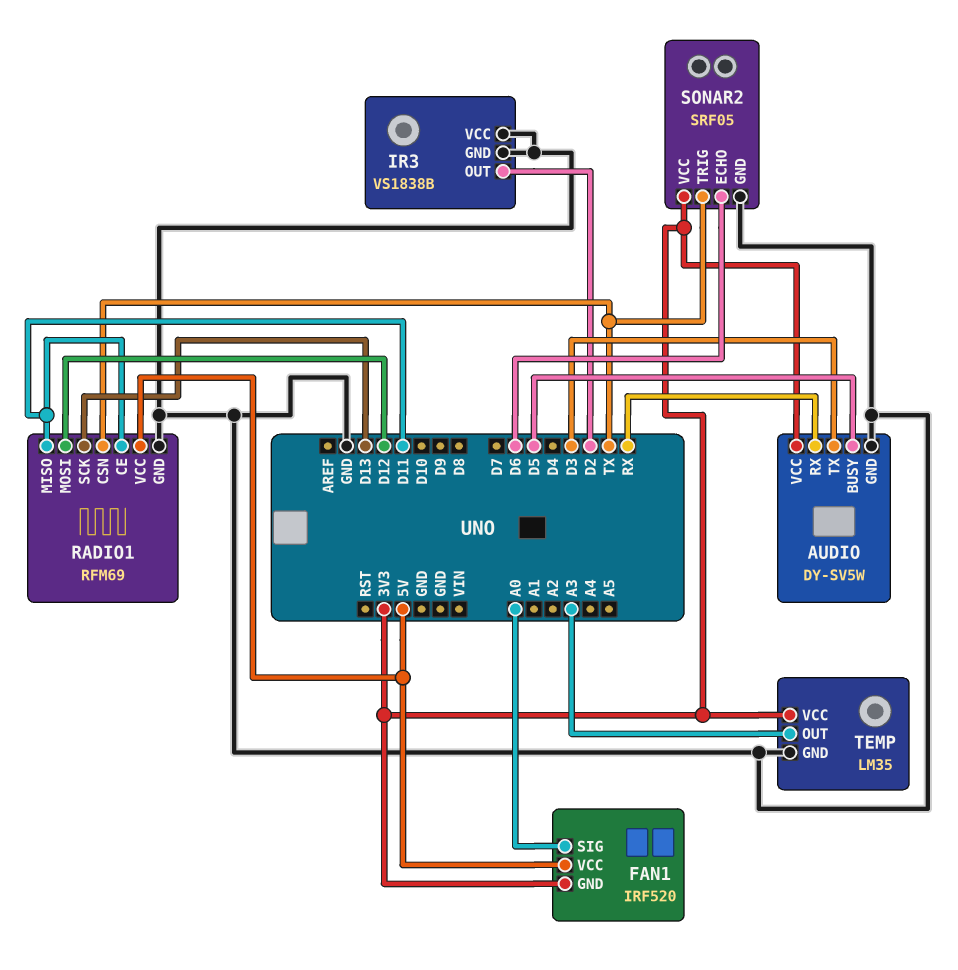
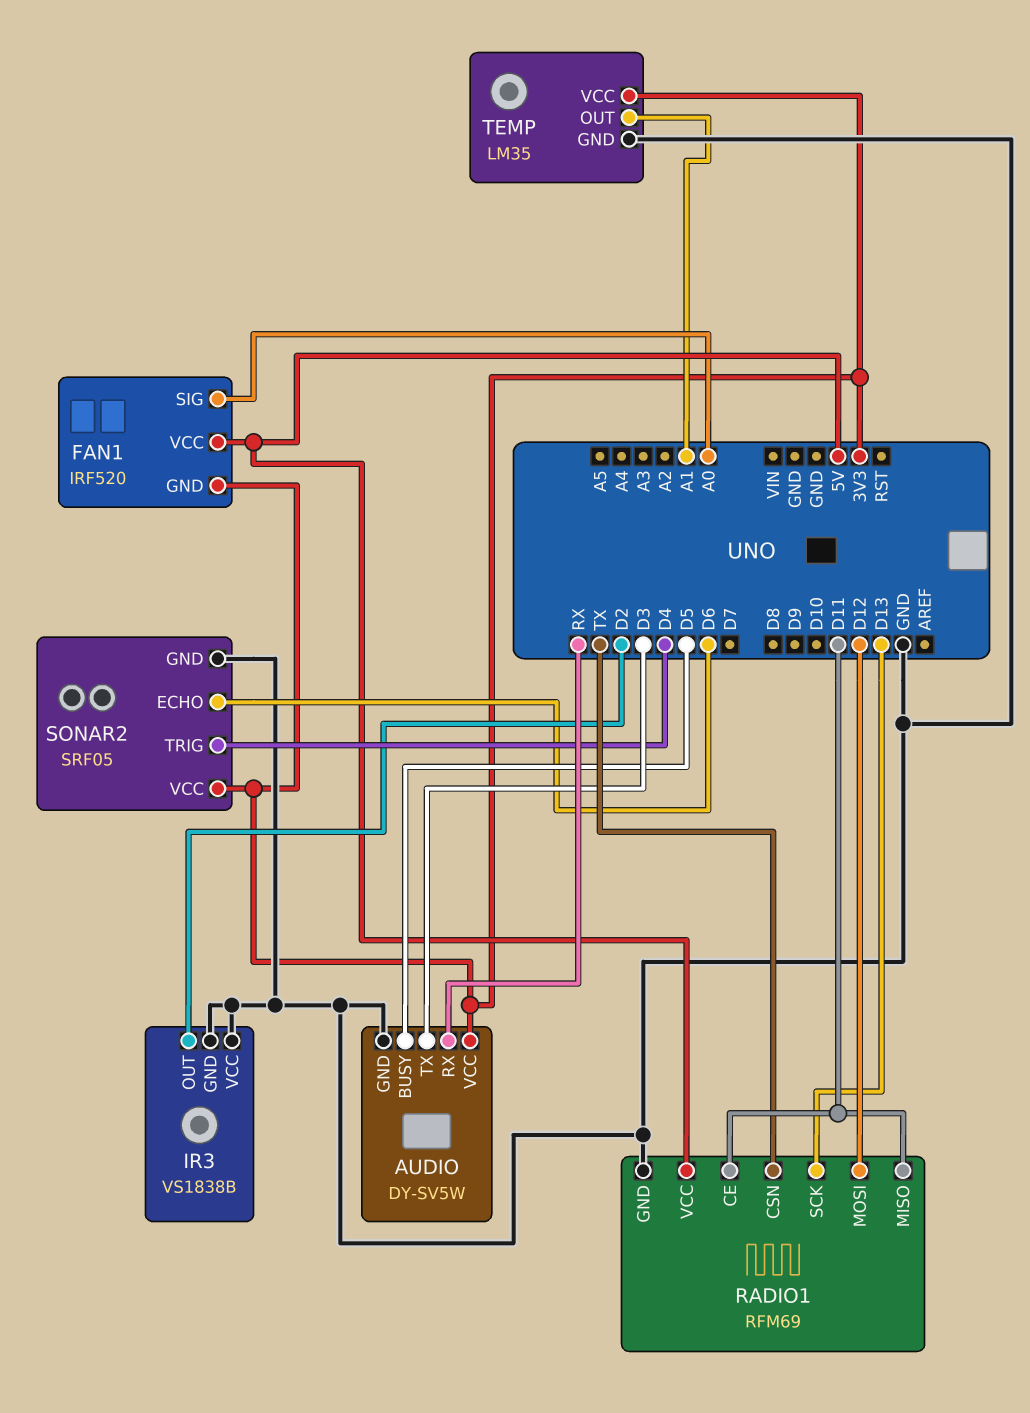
SONAR2 pin TRIG: TX -> D4
TEMP pin OUT: A3 -> A1

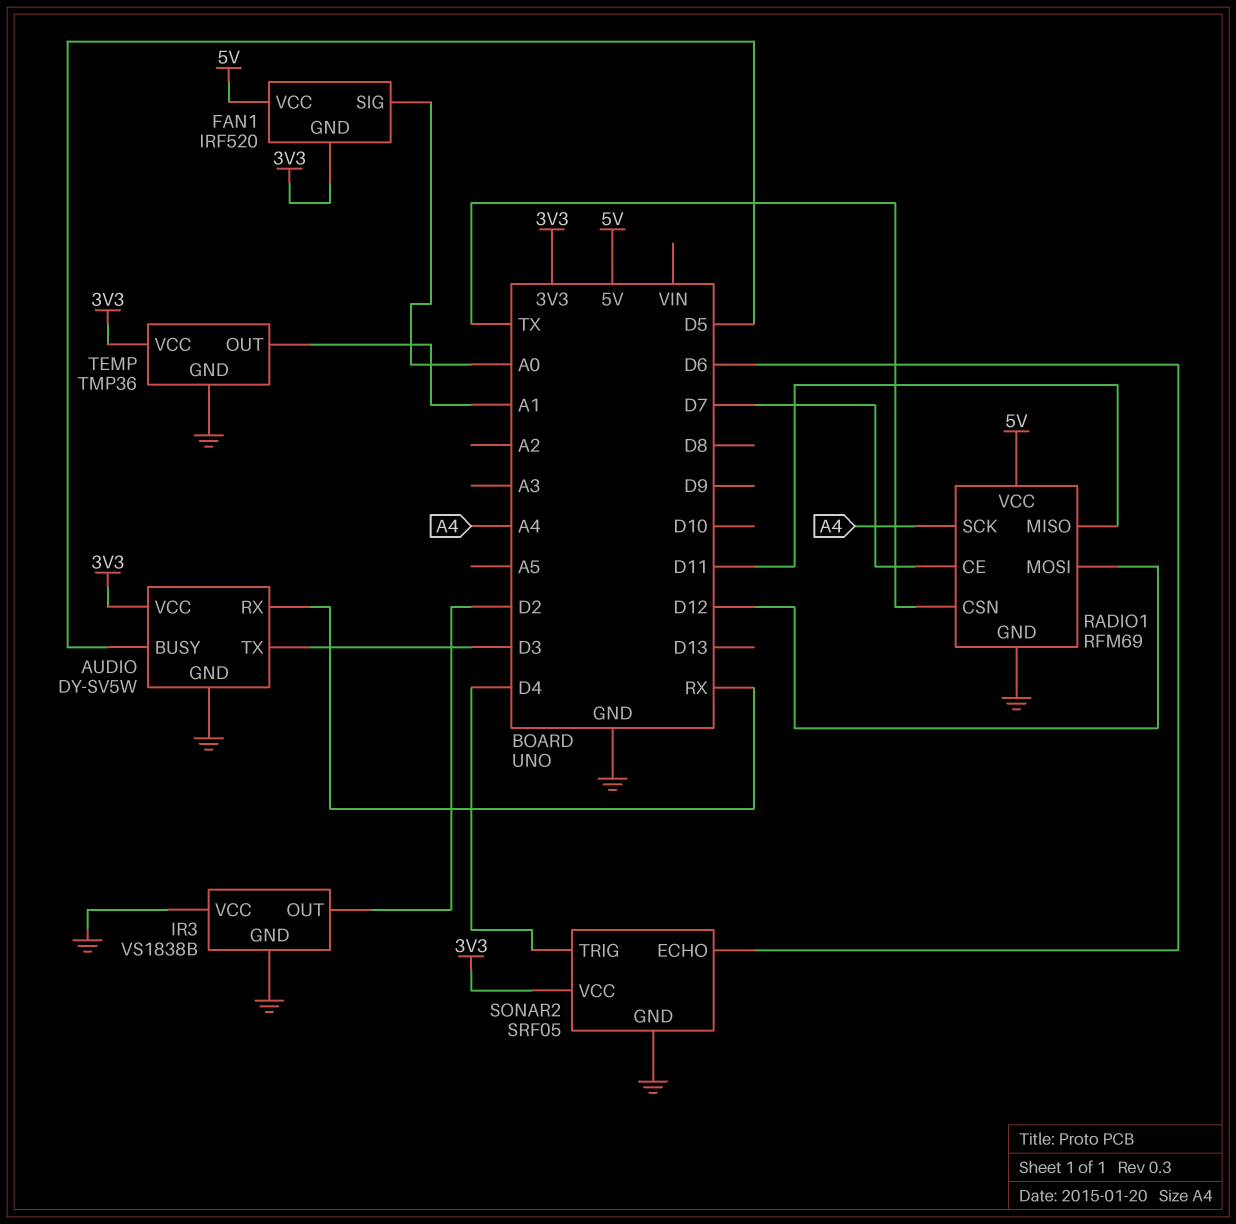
RADIO1 pin CE: D11 -> D7
RADIO1 pin SCK: D13 -> A4
TEMP: LM35 -> TMP36

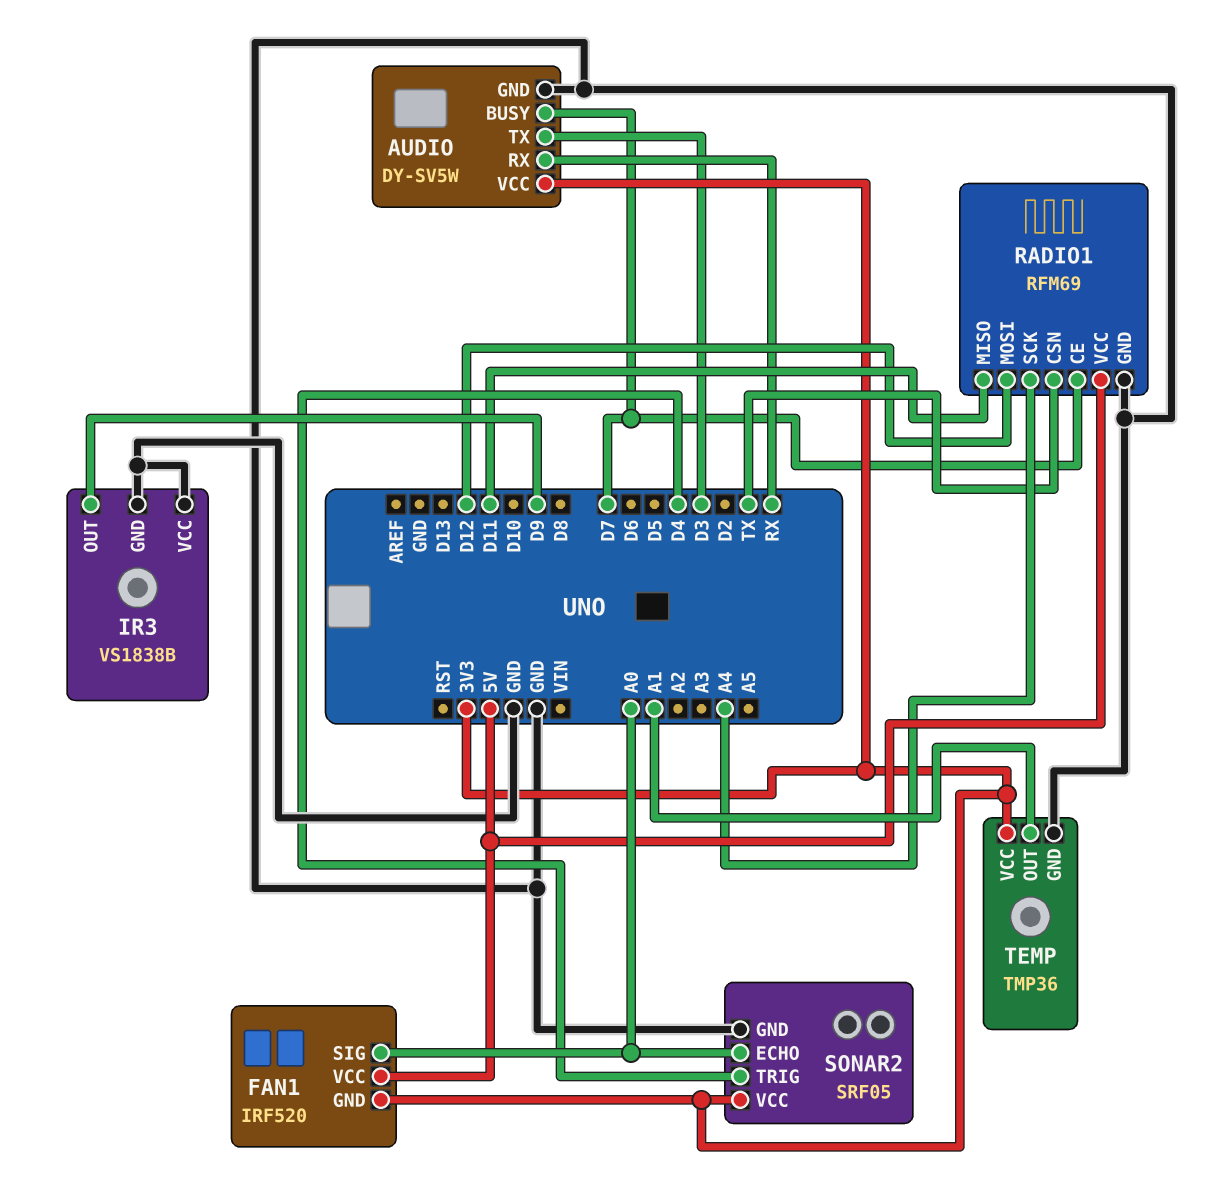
AUDIO pin BUSY: D5 -> D7
IR3 pin OUT: D2 -> D9
SONAR2 pin ECHO: D6 -> A0

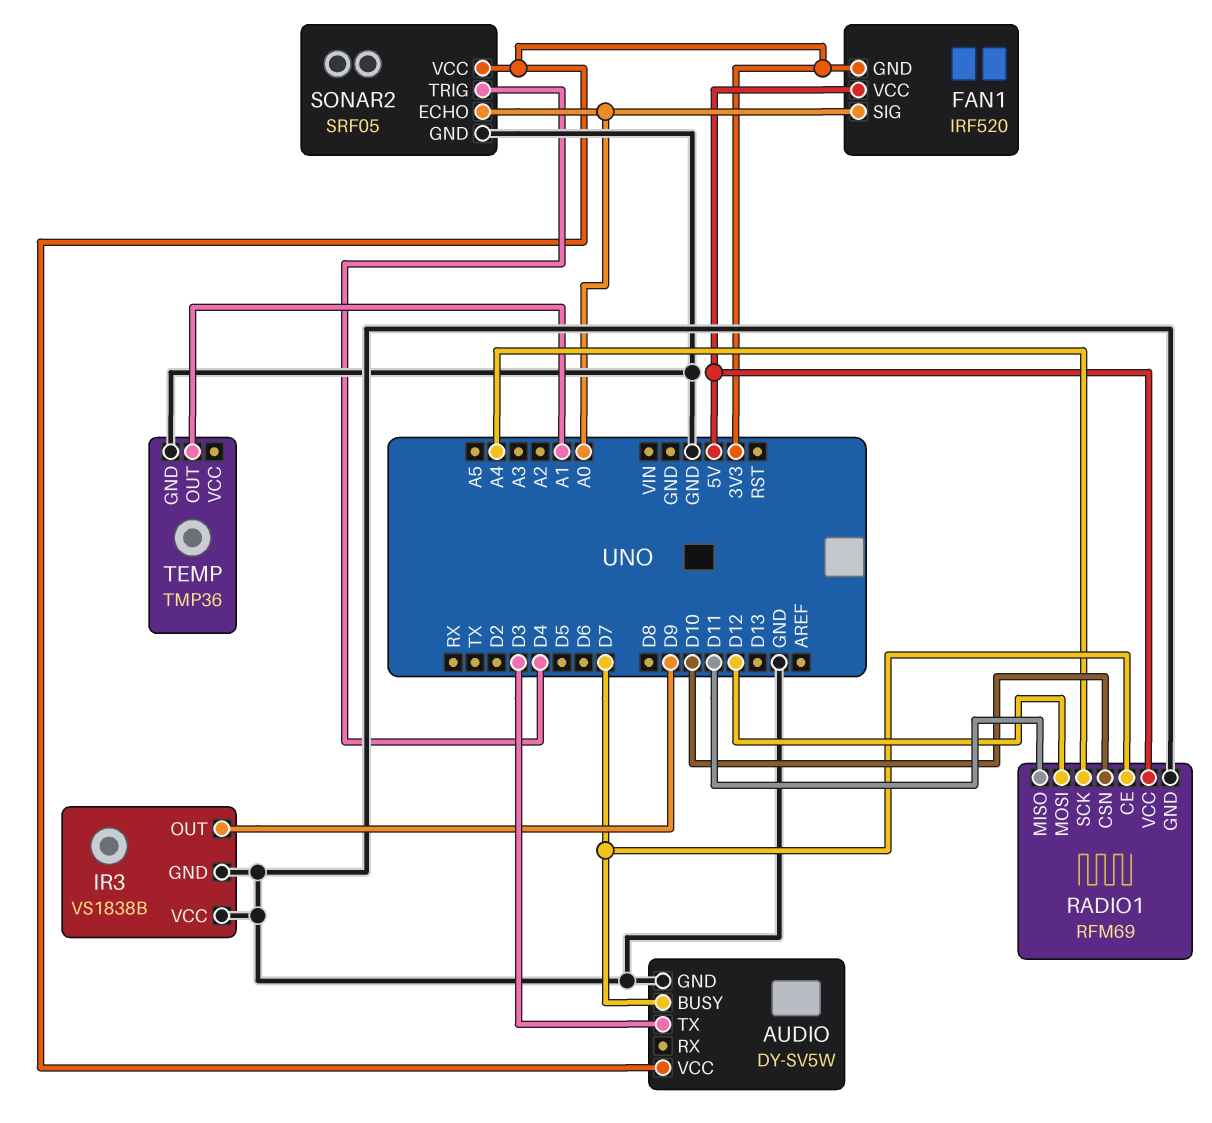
AUDIO pin RX: RX -> none
RADIO1 pin CSN: TX -> D10
TEMP pin VCC: 3V3 -> none

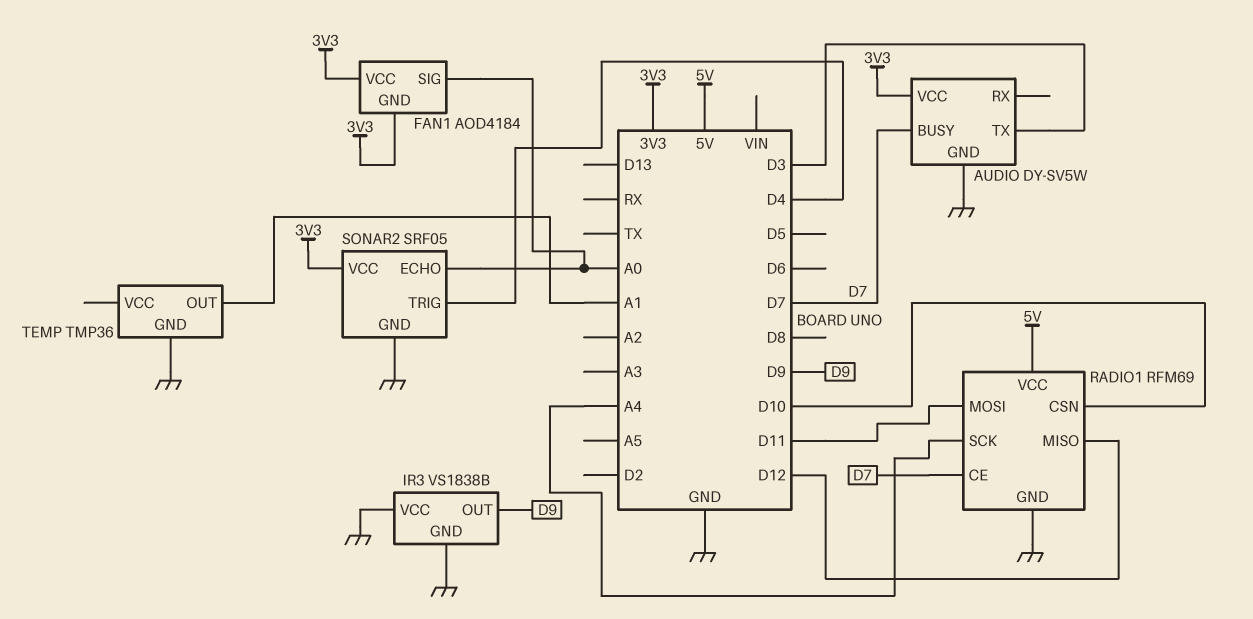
FAN1: IRF520 -> AOD4184
FAN1 pin VCC: 5V -> 3V3
RADIO1 pin MISO: D11 -> D12
RADIO1 pin MOSI: D12 -> D11

